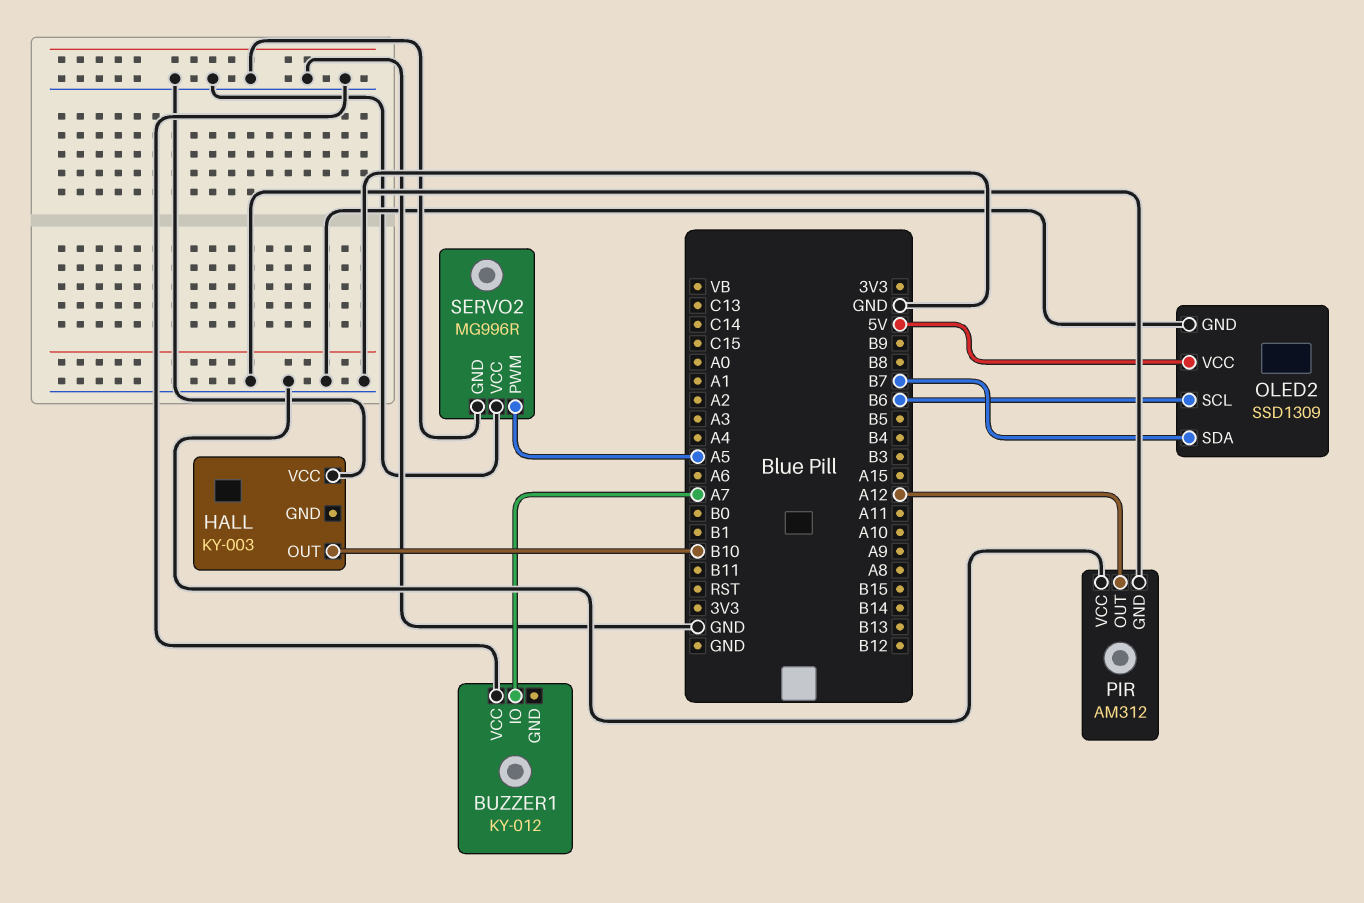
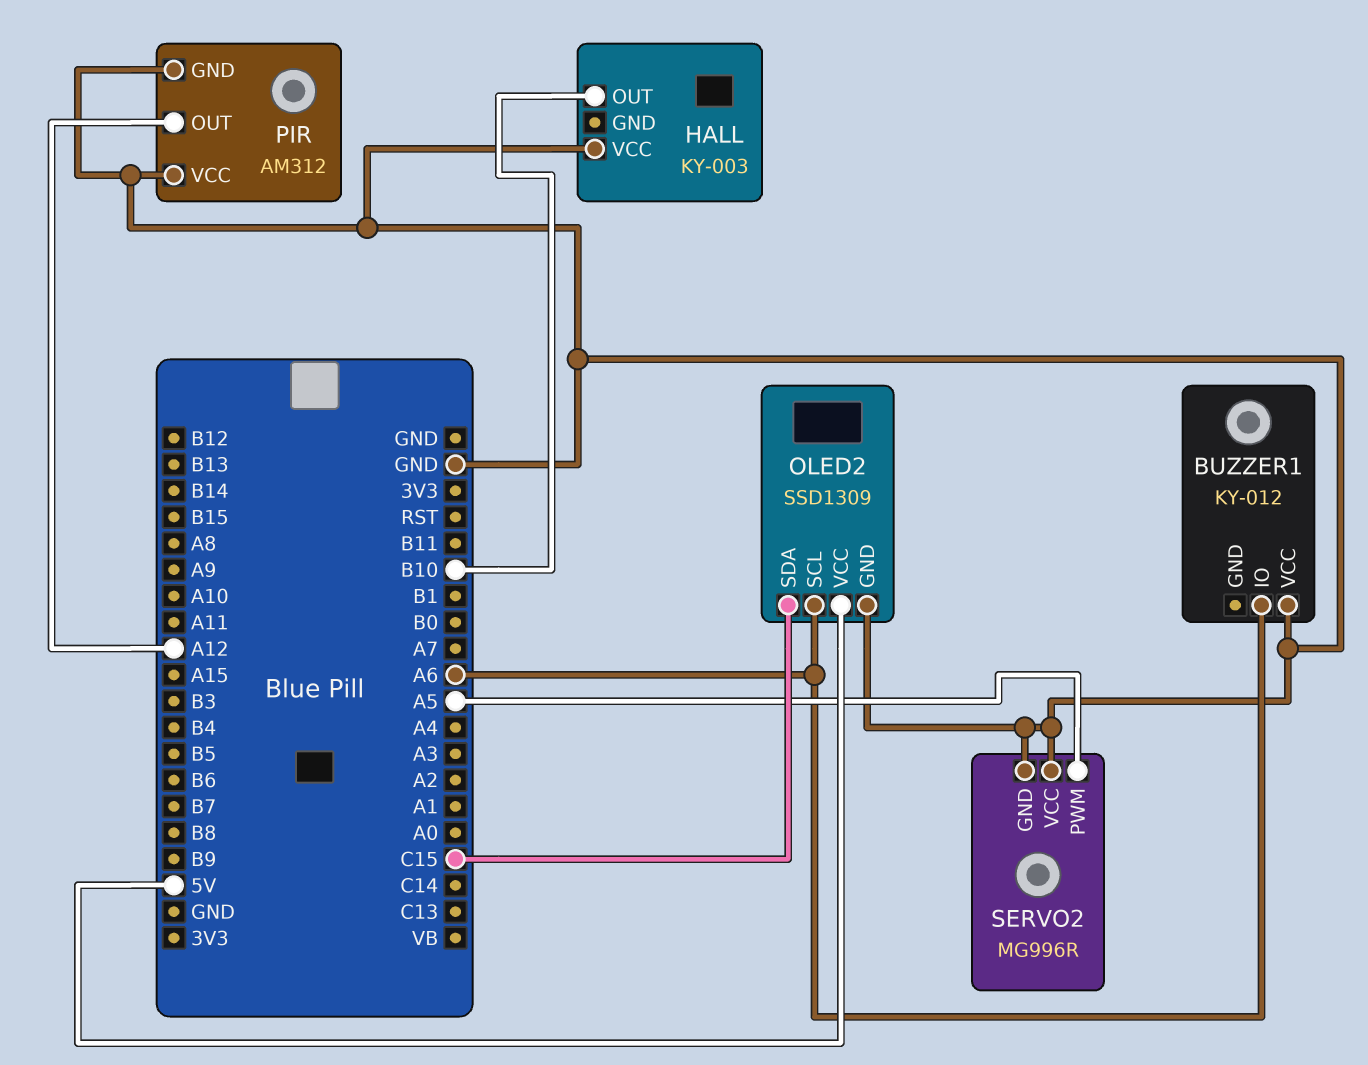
BUZZER1 pin IO: A7 -> A6
OLED2 pin SCL: B6 -> A6
OLED2 pin SDA: B7 -> C15

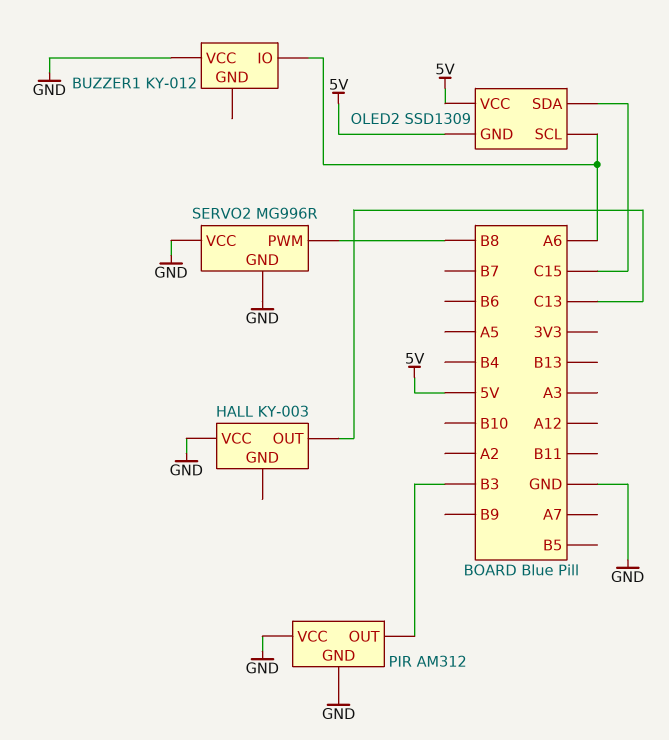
HALL pin OUT: B10 -> C13
OLED2 pin GND: GND -> 5V
PIR pin OUT: A12 -> B3
SERVO2 pin PWM: A5 -> B8

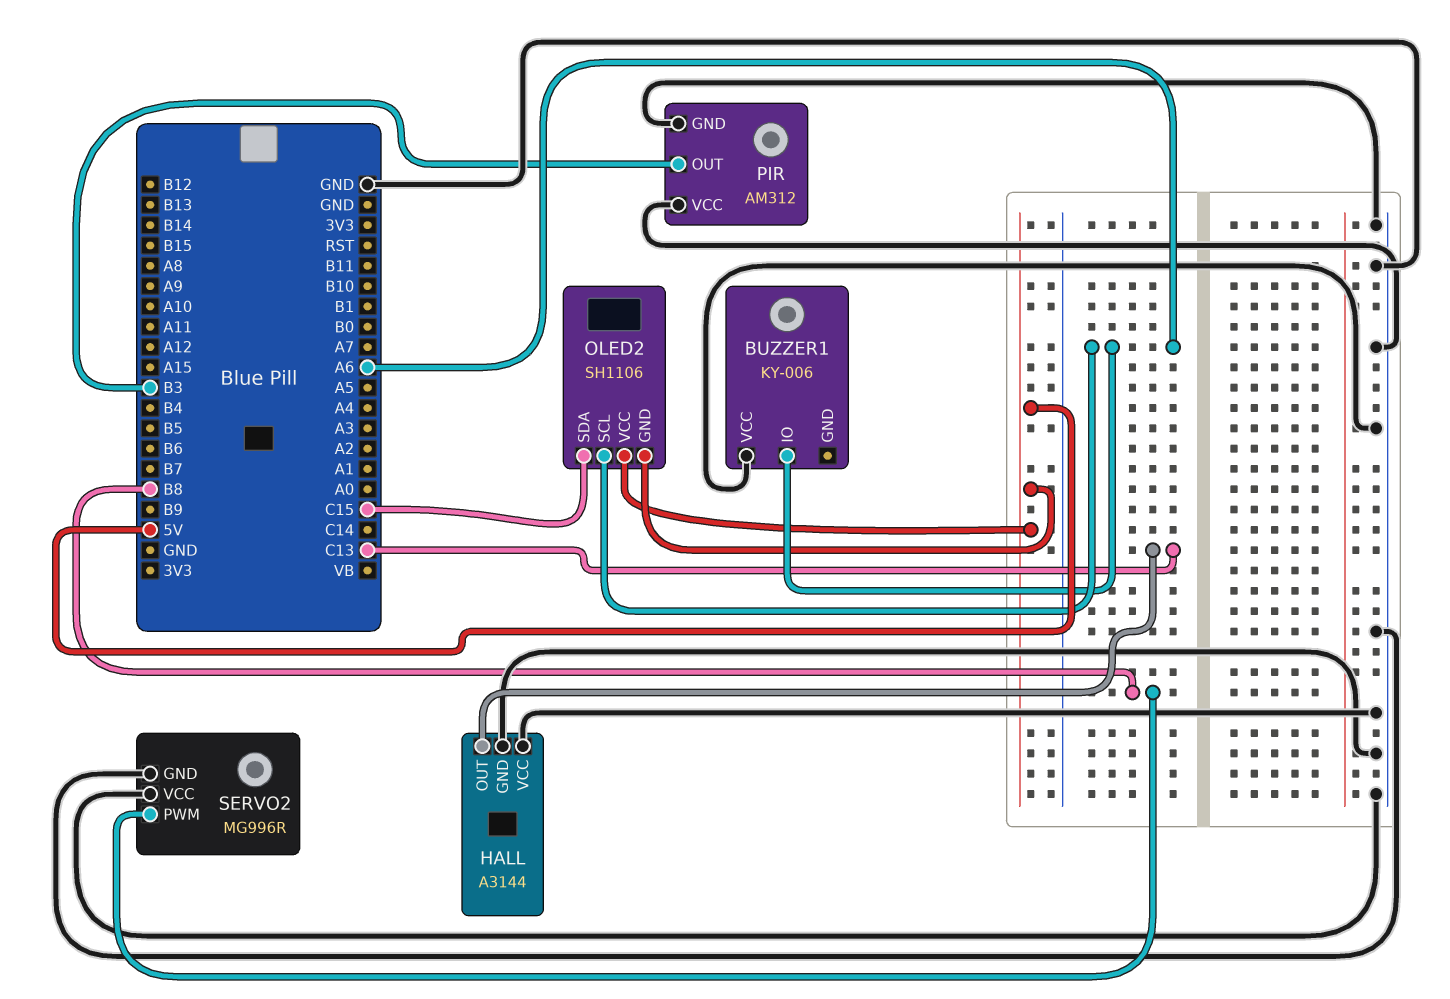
BUZZER1: KY-012 -> KY-006
HALL: KY-003 -> A3144
HALL pin GND: none -> GND
OLED2: SSD1309 -> SH1106

